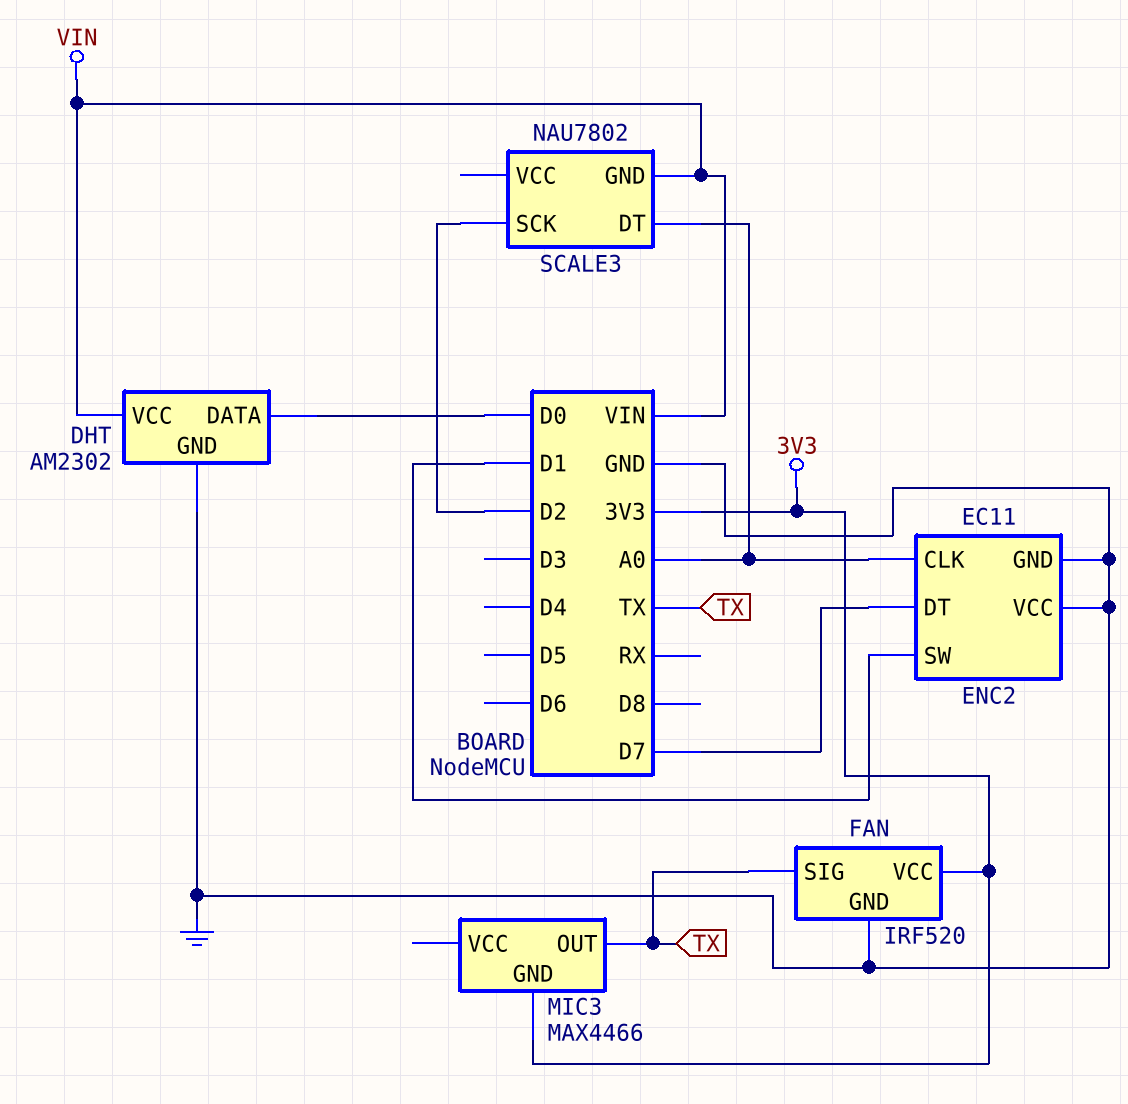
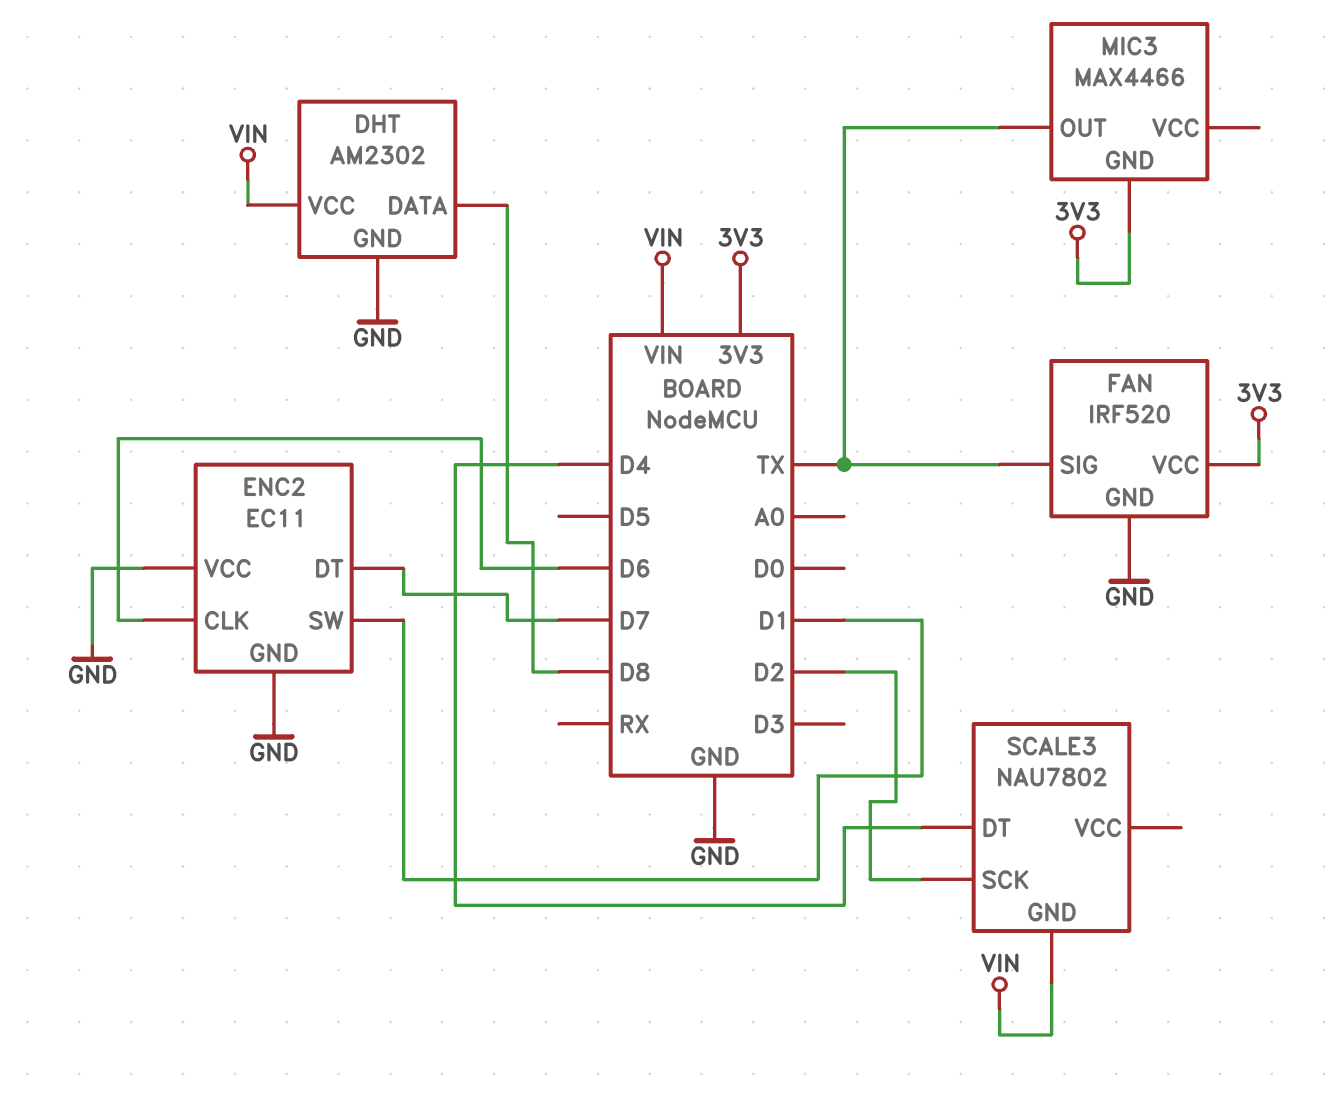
DHT pin DATA: D0 -> D8
ENC2 pin CLK: A0 -> D6
SCALE3 pin DT: A0 -> D4

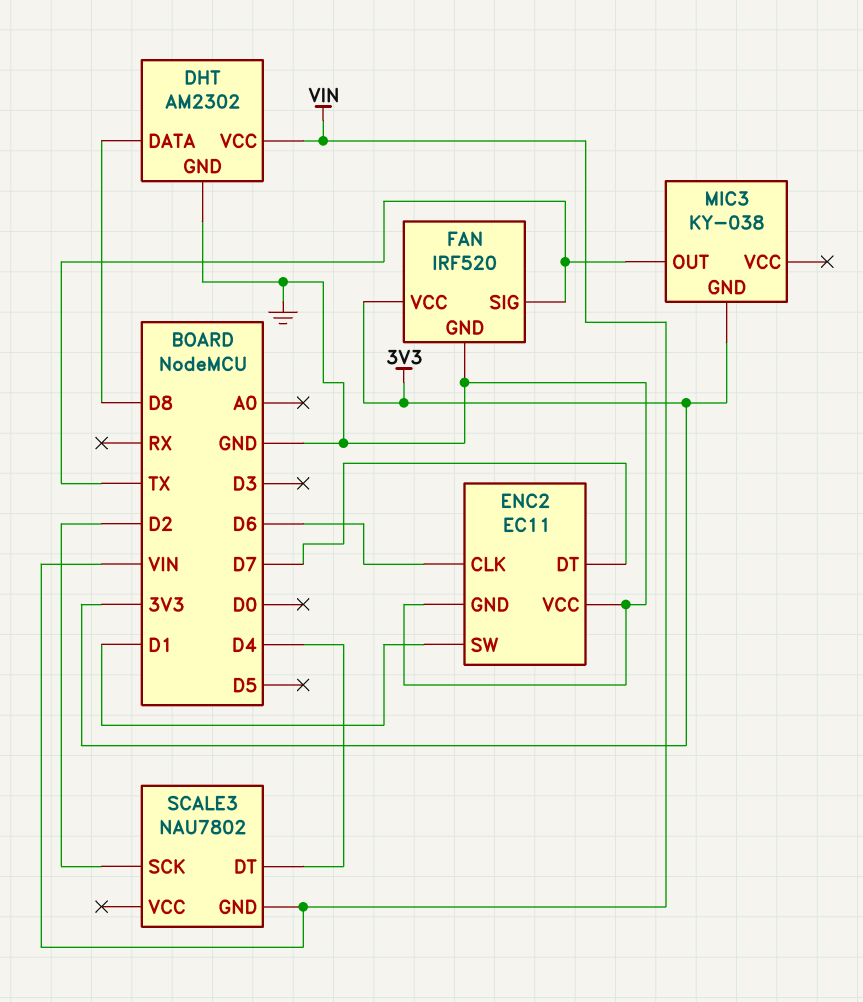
MIC3: MAX4466 -> KY-038

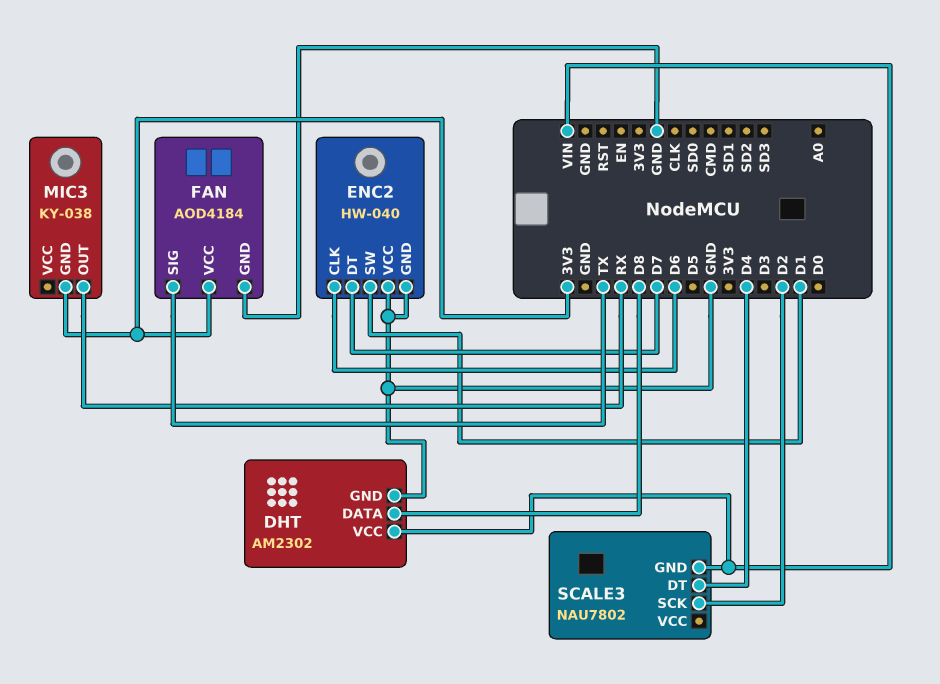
ENC2: EC11 -> HW-040
FAN: IRF520 -> AOD4184
MIC3 pin OUT: TX -> RX

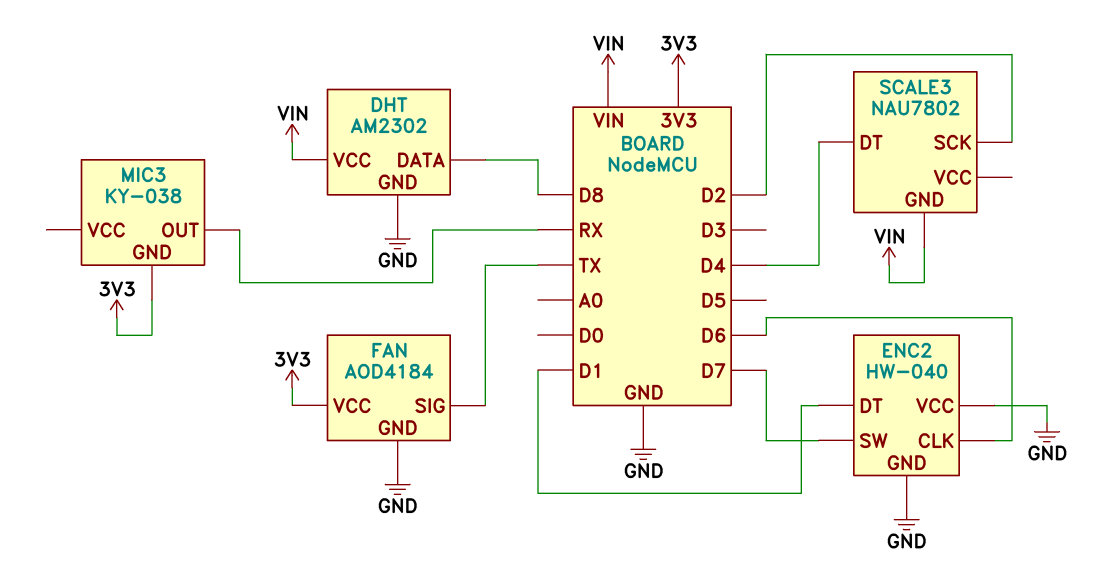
ENC2 pin DT: D7 -> D1
ENC2 pin SW: D1 -> D7

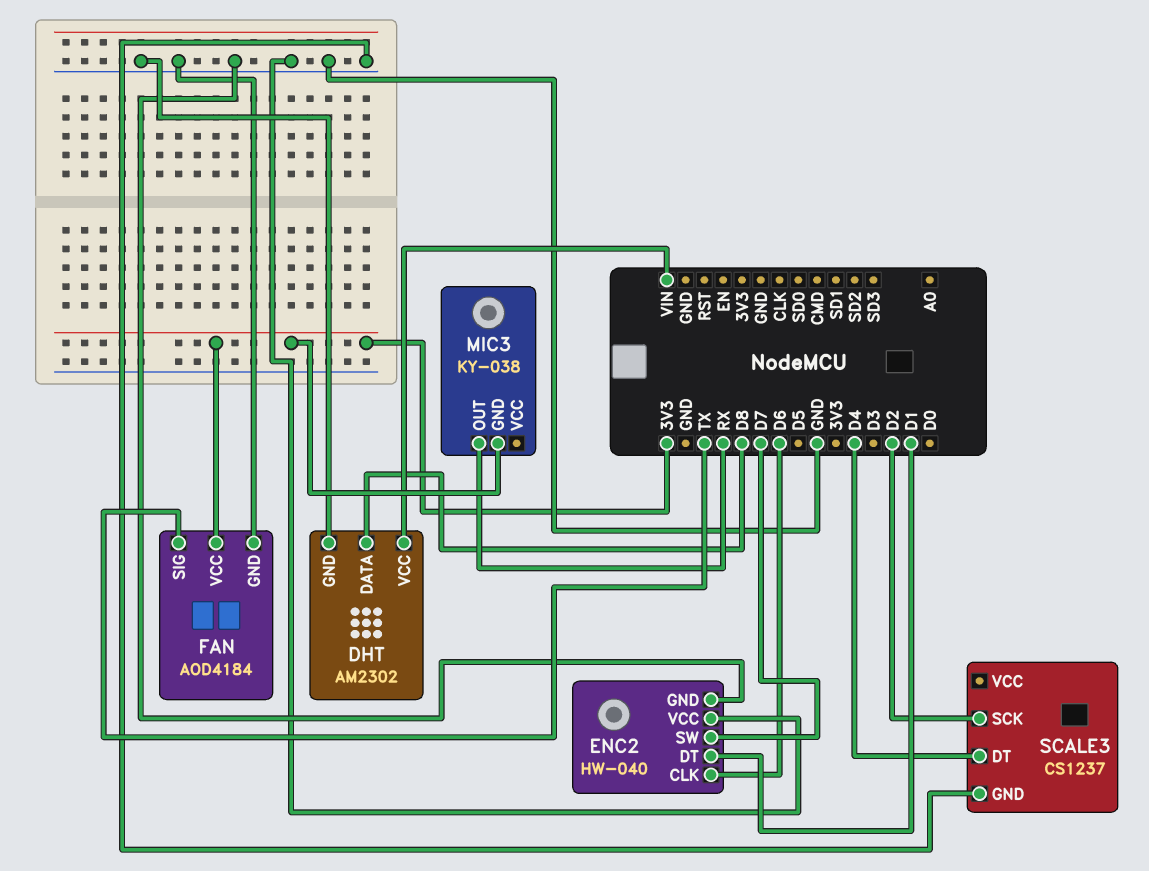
SCALE3: NAU7802 -> CS1237
SCALE3 pin GND: VIN -> GND

